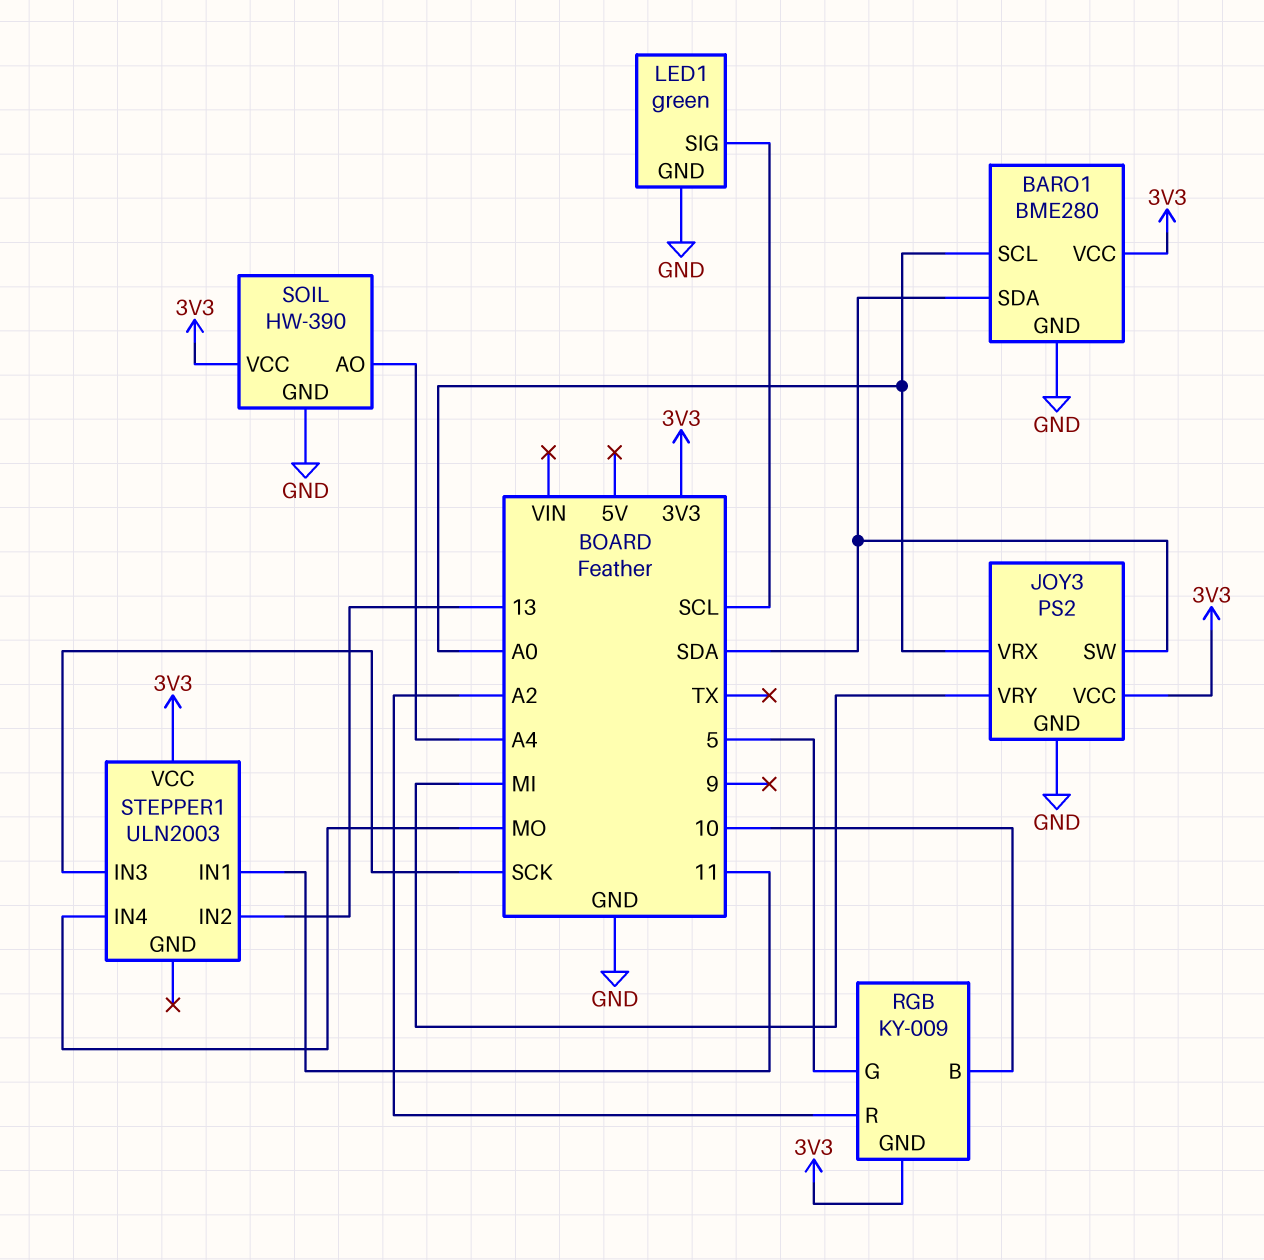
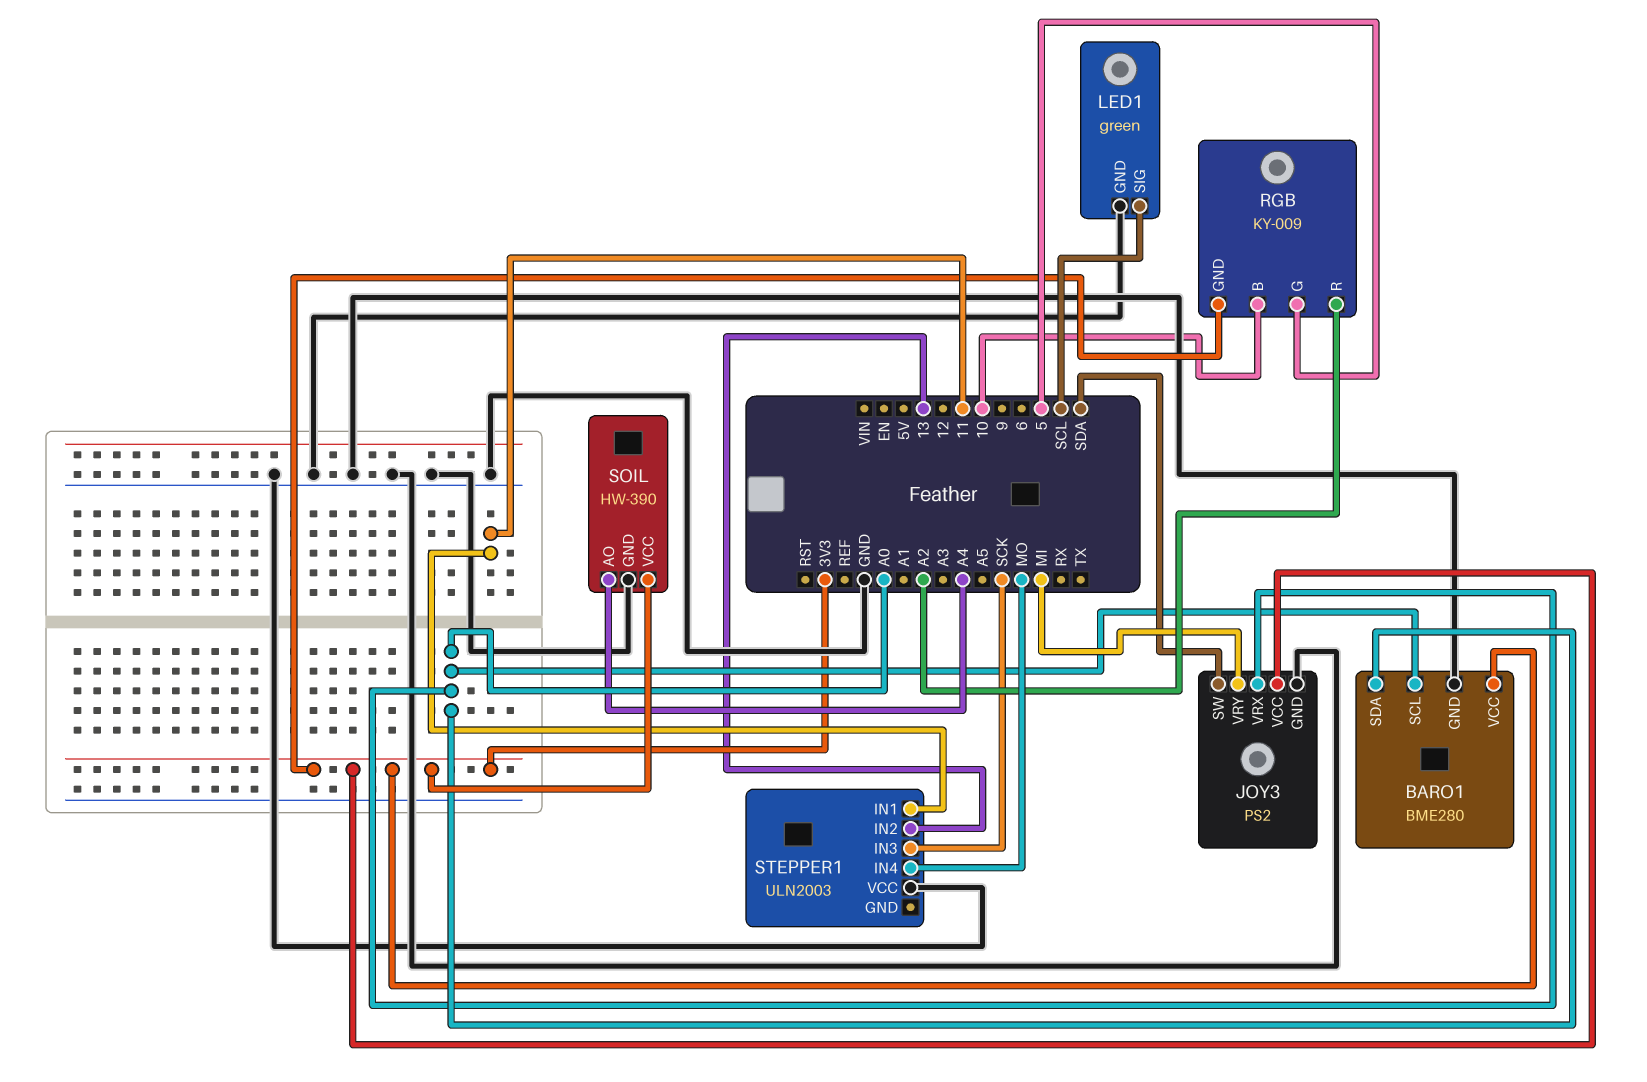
BARO1 pin SDA: SDA -> A0
STEPPER1 pin VCC: 3V3 -> GND

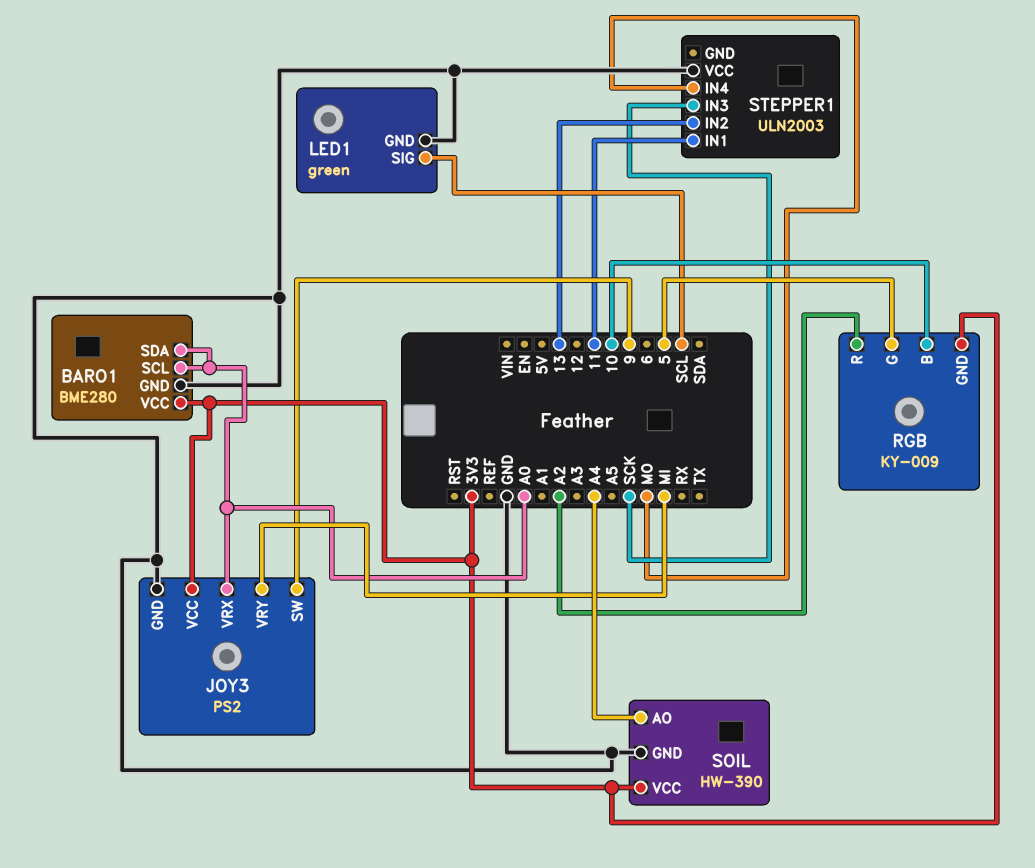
JOY3 pin SW: SDA -> 9

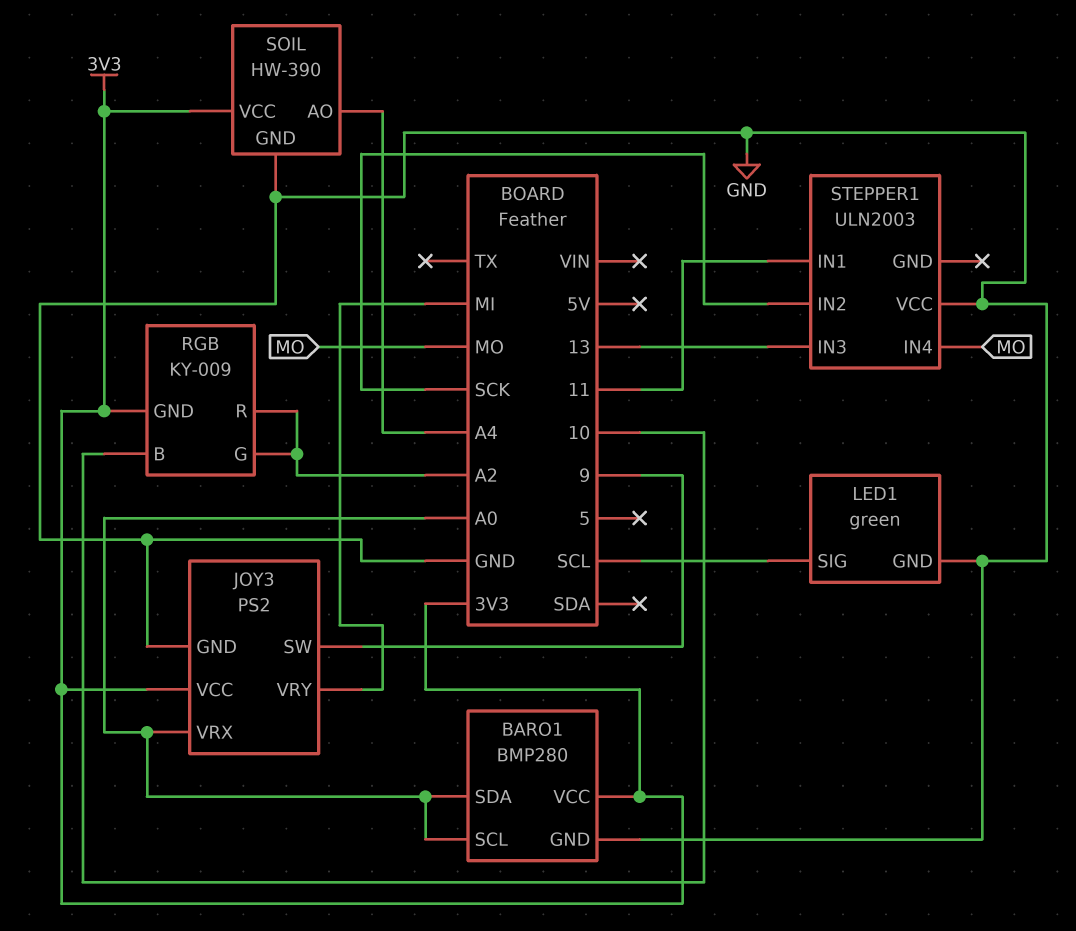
BARO1: BME280 -> BMP280
RGB pin G: 5 -> A2
STEPPER1 pin IN2: 13 -> SCK
STEPPER1 pin IN3: SCK -> 13

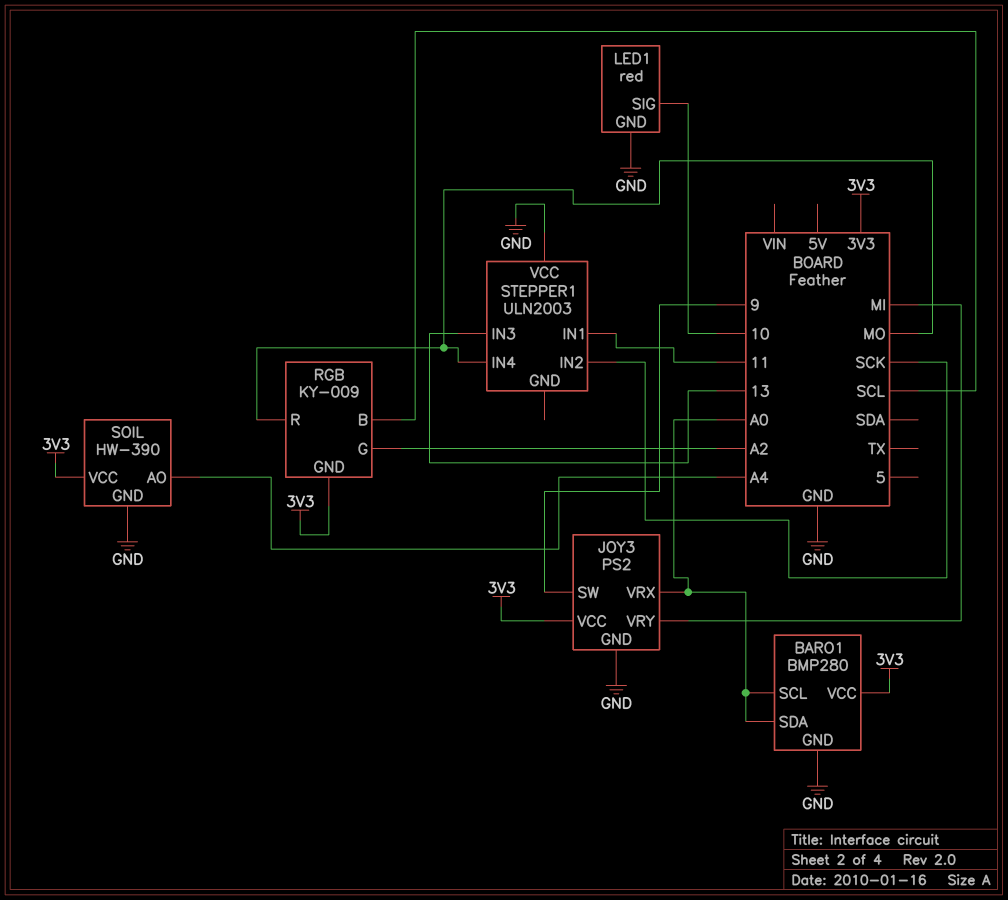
LED1: green -> red
LED1 pin SIG: SCL -> 10
RGB pin B: 10 -> SCL
RGB pin R: A2 -> MO

